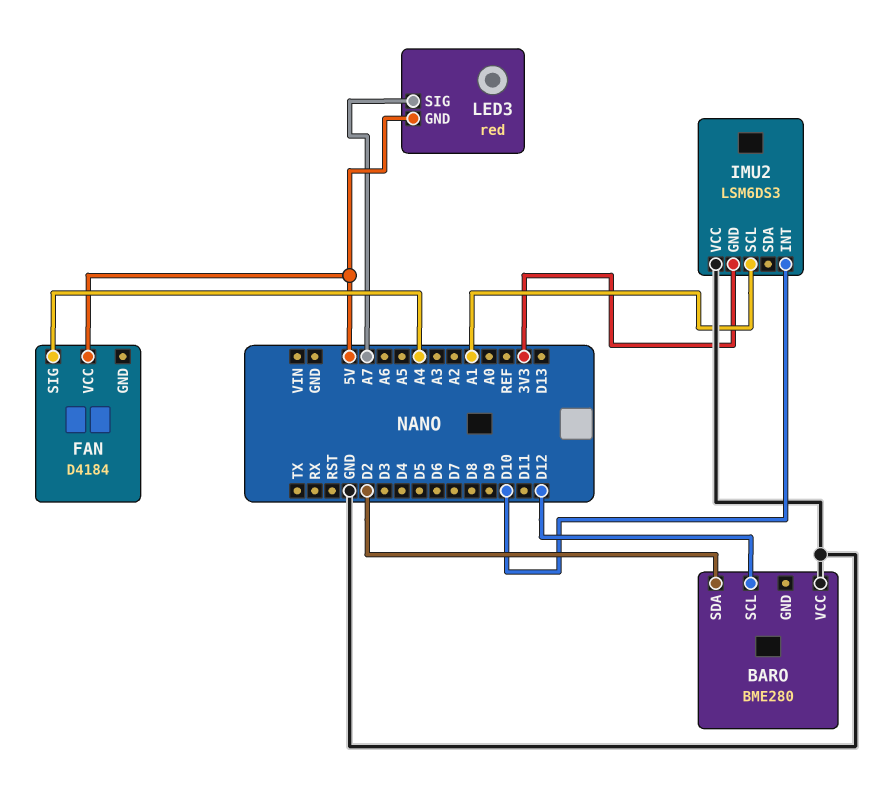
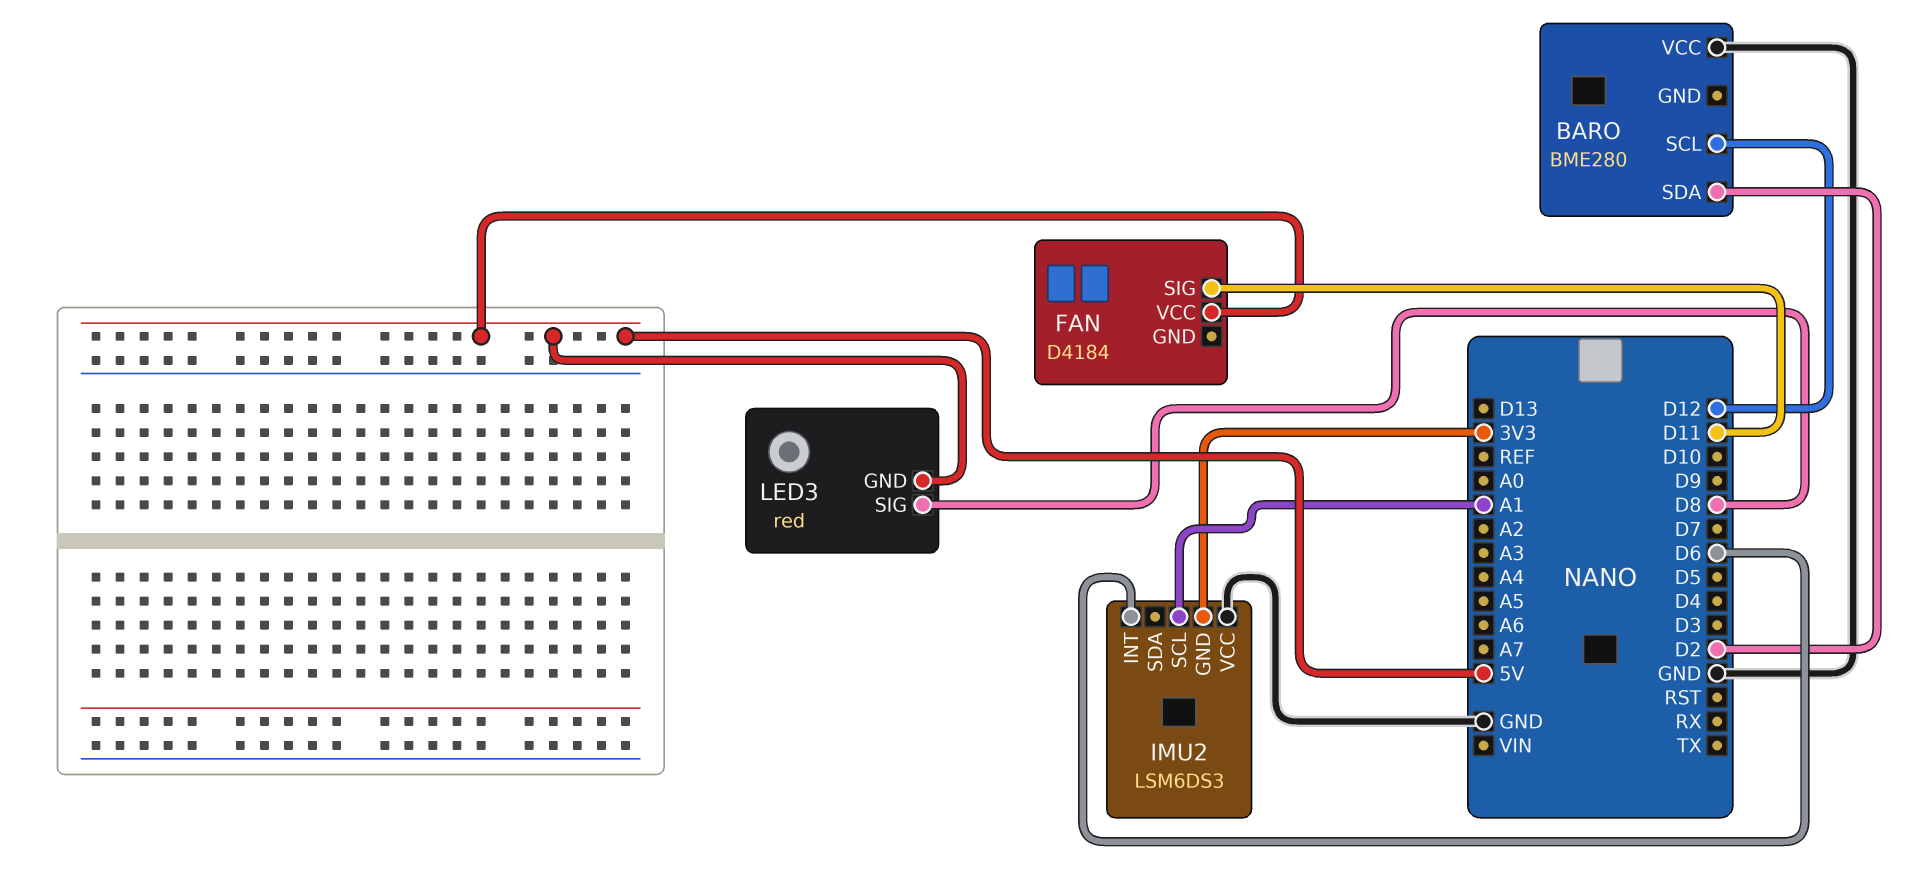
FAN pin SIG: A4 -> D11
IMU2 pin INT: D10 -> D6
LED3 pin SIG: A7 -> D8

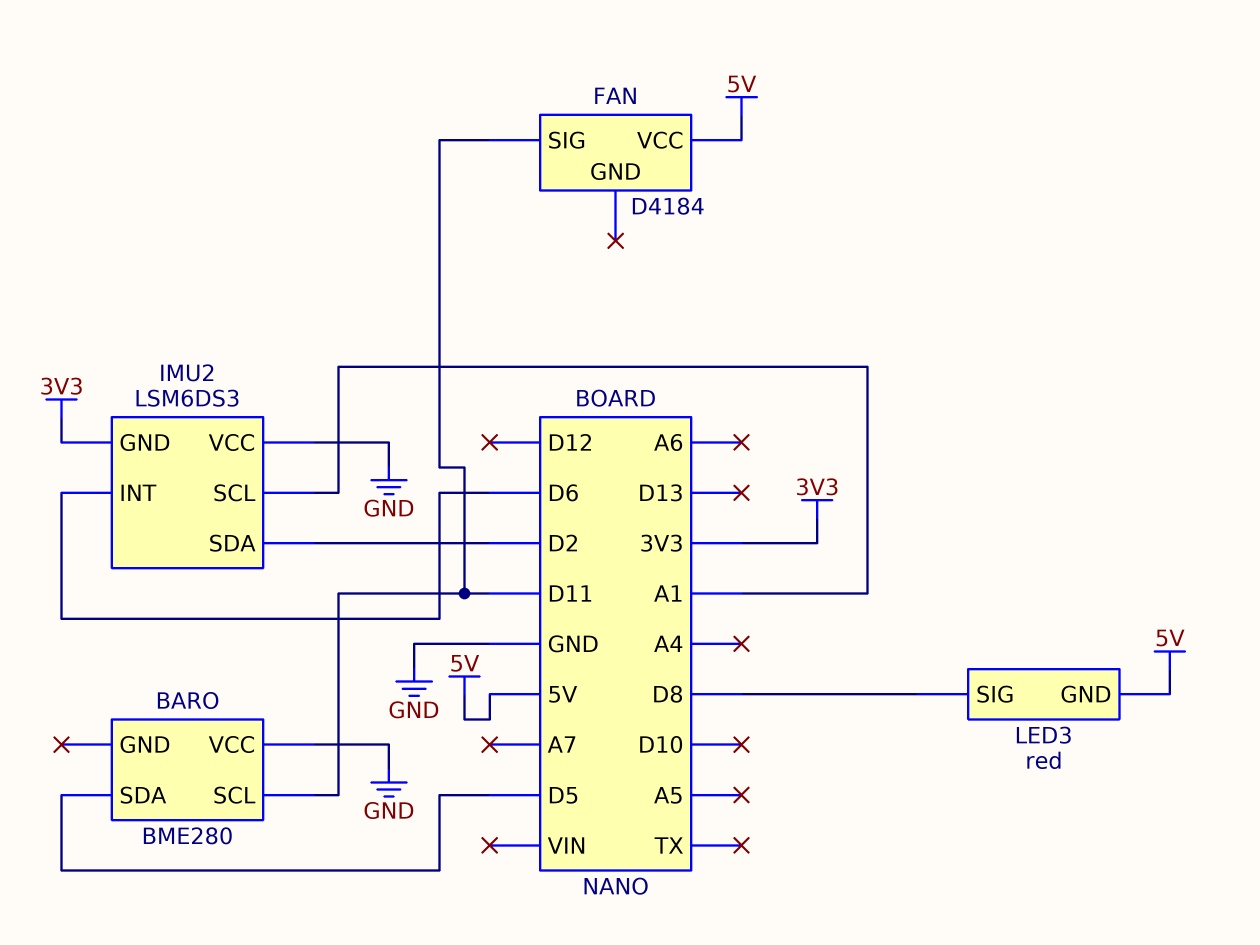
BARO pin SCL: D12 -> D11
BARO pin SDA: D2 -> D5
IMU2 pin SDA: none -> D2

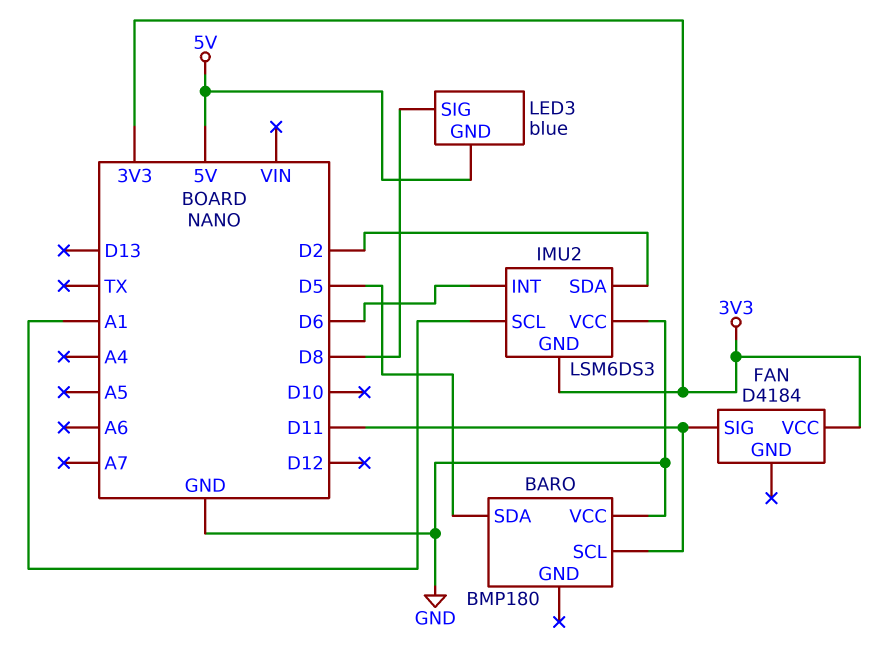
BARO: BME280 -> BMP180
FAN pin VCC: 5V -> 3V3
LED3: red -> blue

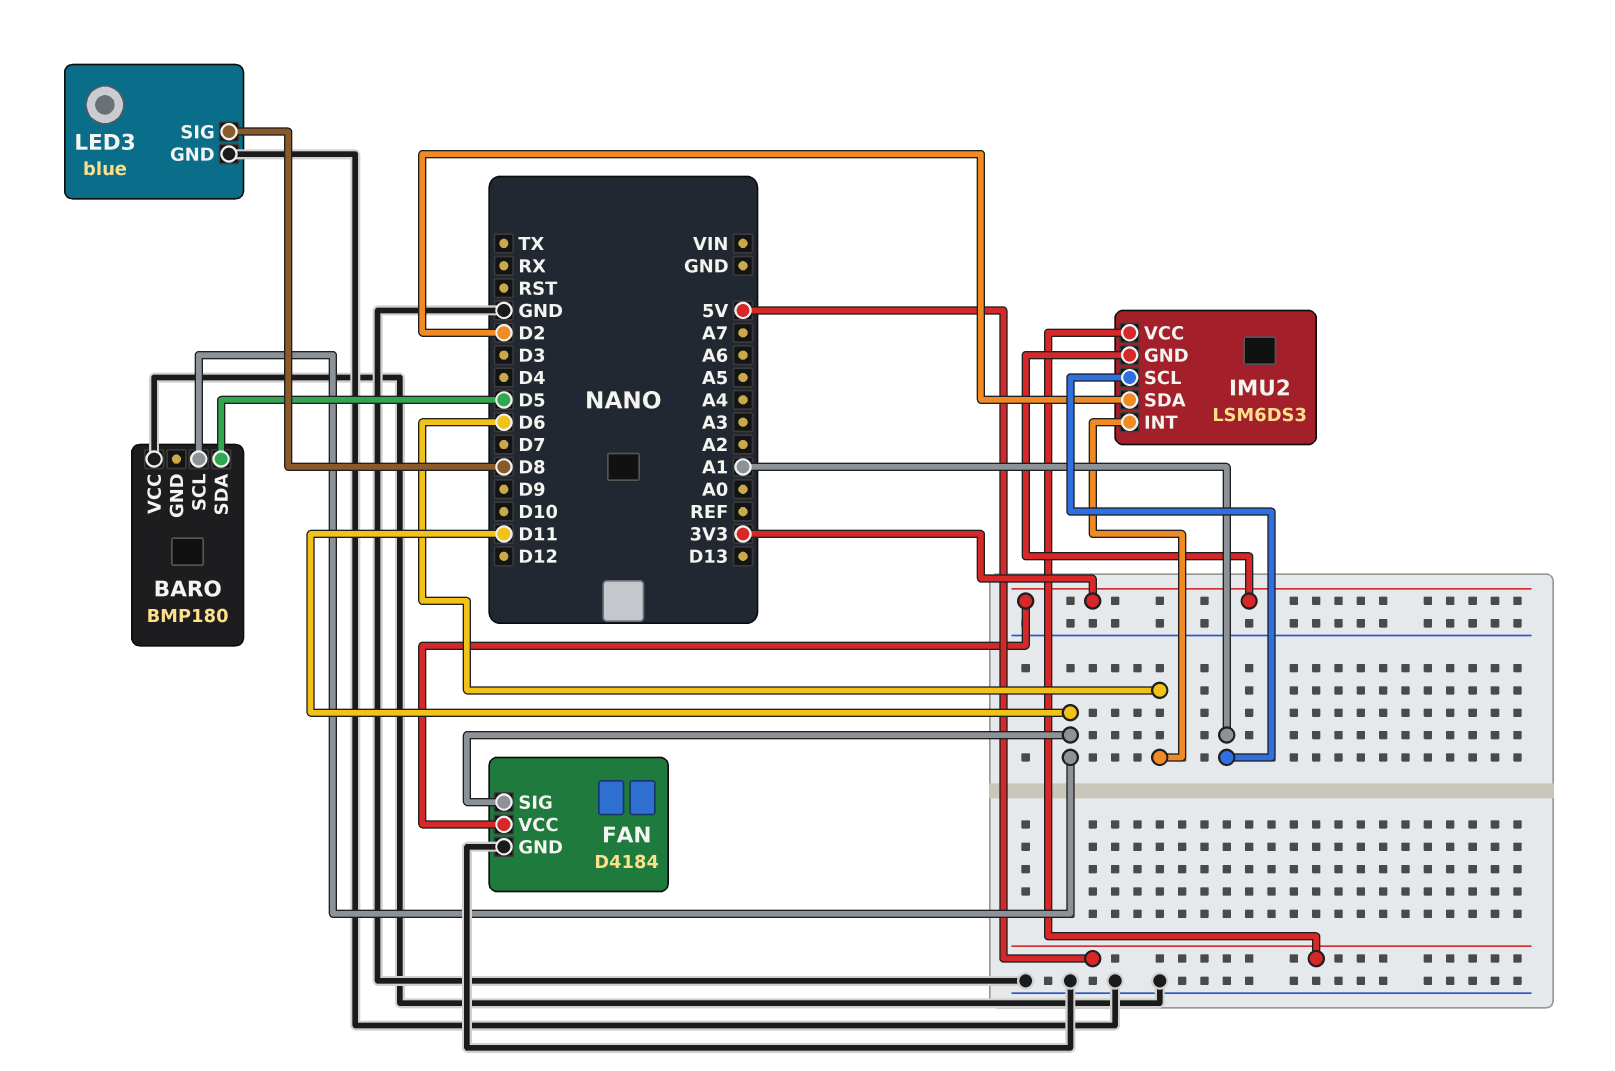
FAN pin GND: none -> GND
IMU2 pin VCC: GND -> 5V
LED3 pin GND: 5V -> GND

